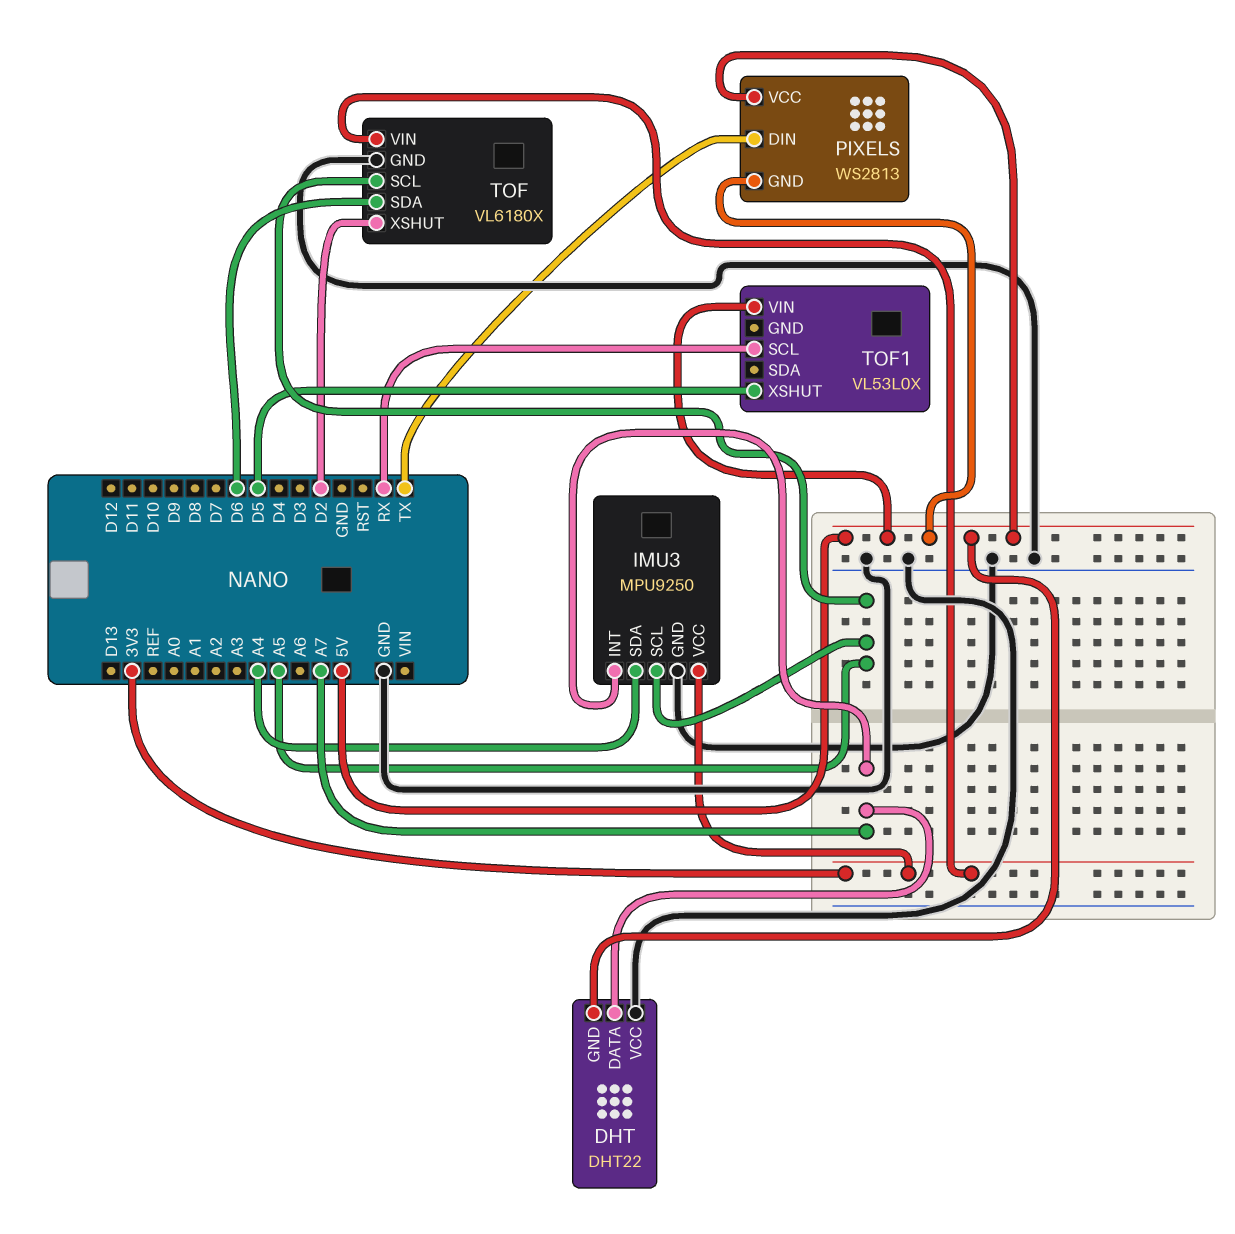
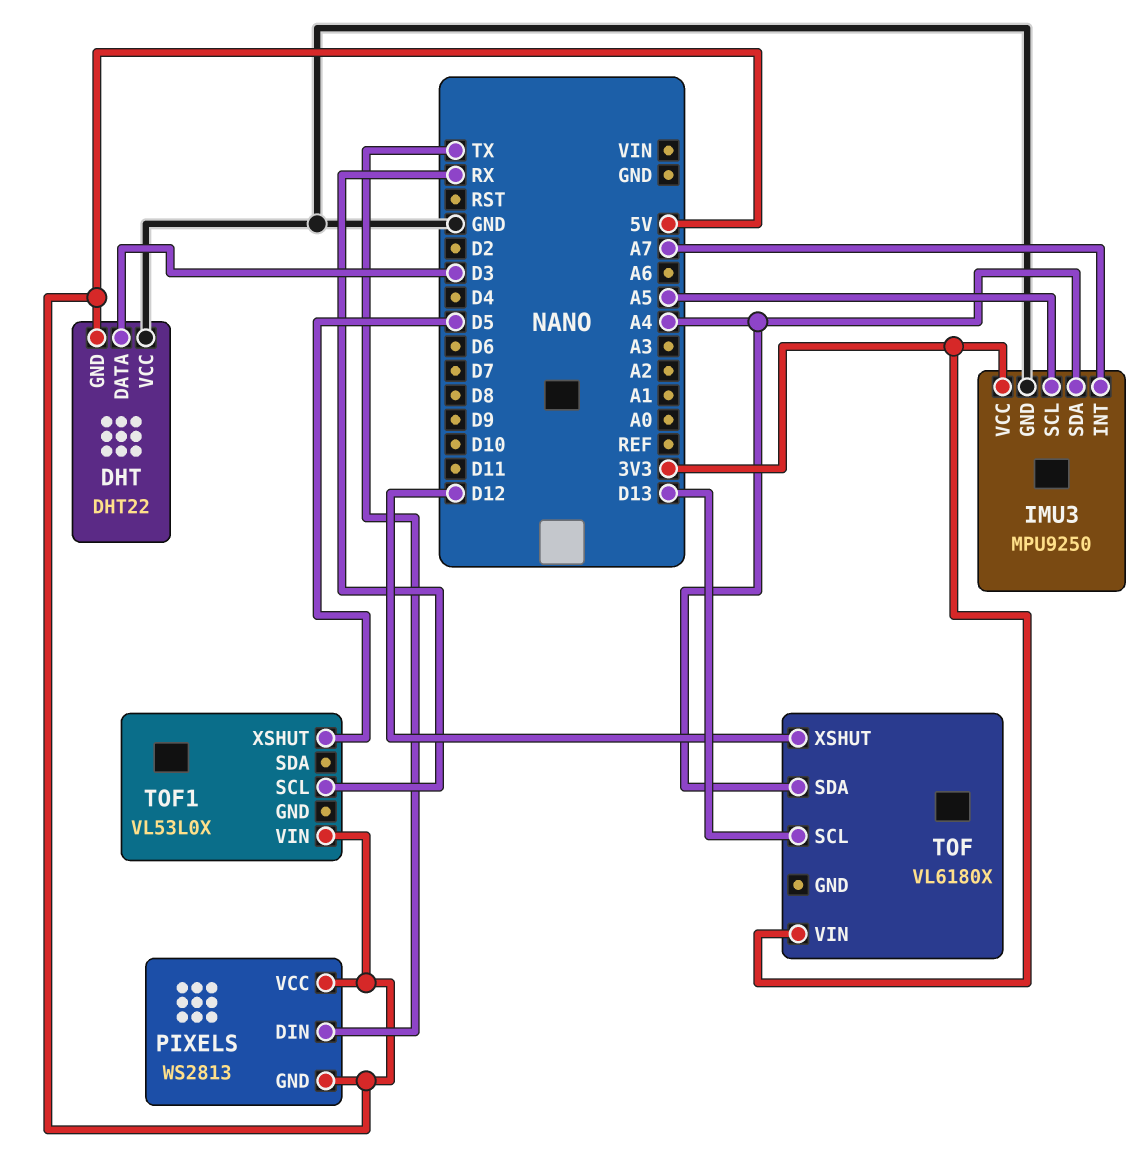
DHT pin DATA: A7 -> D3
TOF pin GND: GND -> none
TOF pin SCL: A5 -> D13
TOF pin SDA: D6 -> A4
TOF pin XSHUT: D2 -> D12

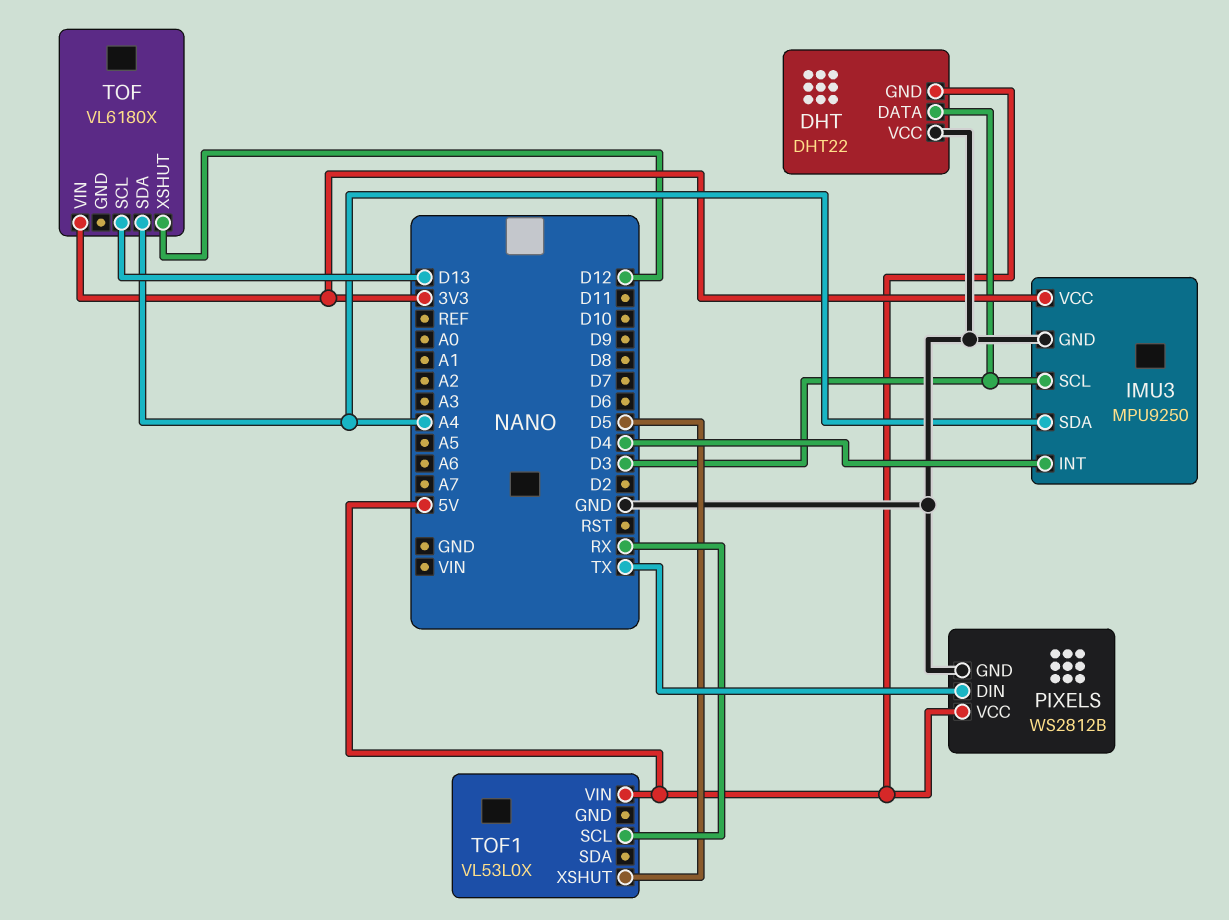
IMU3 pin INT: A7 -> D4
IMU3 pin SCL: A5 -> D3
PIXELS: WS2813 -> WS2812B
PIXELS pin GND: 5V -> GND

